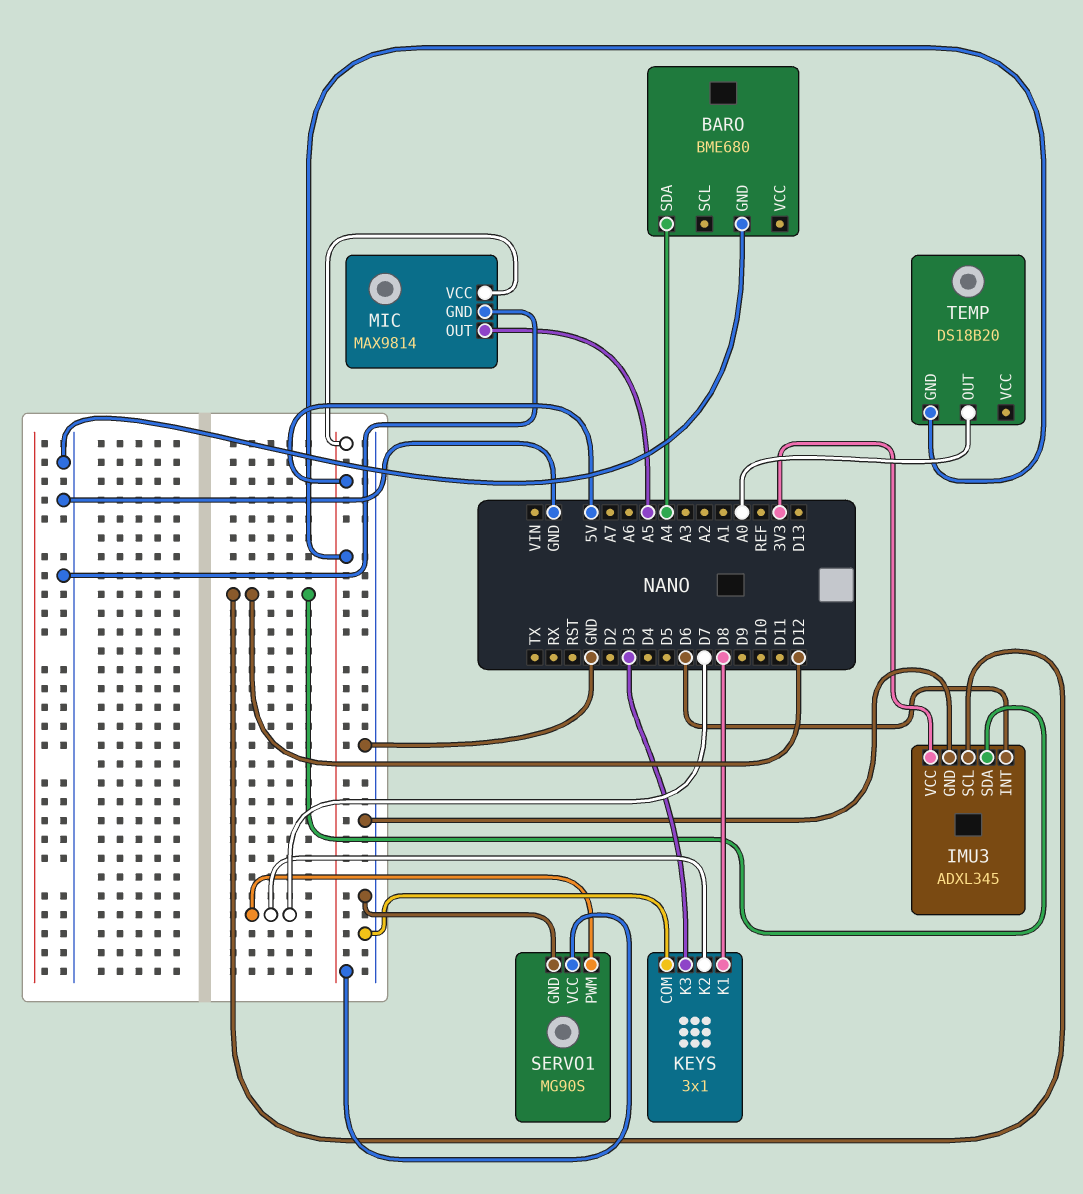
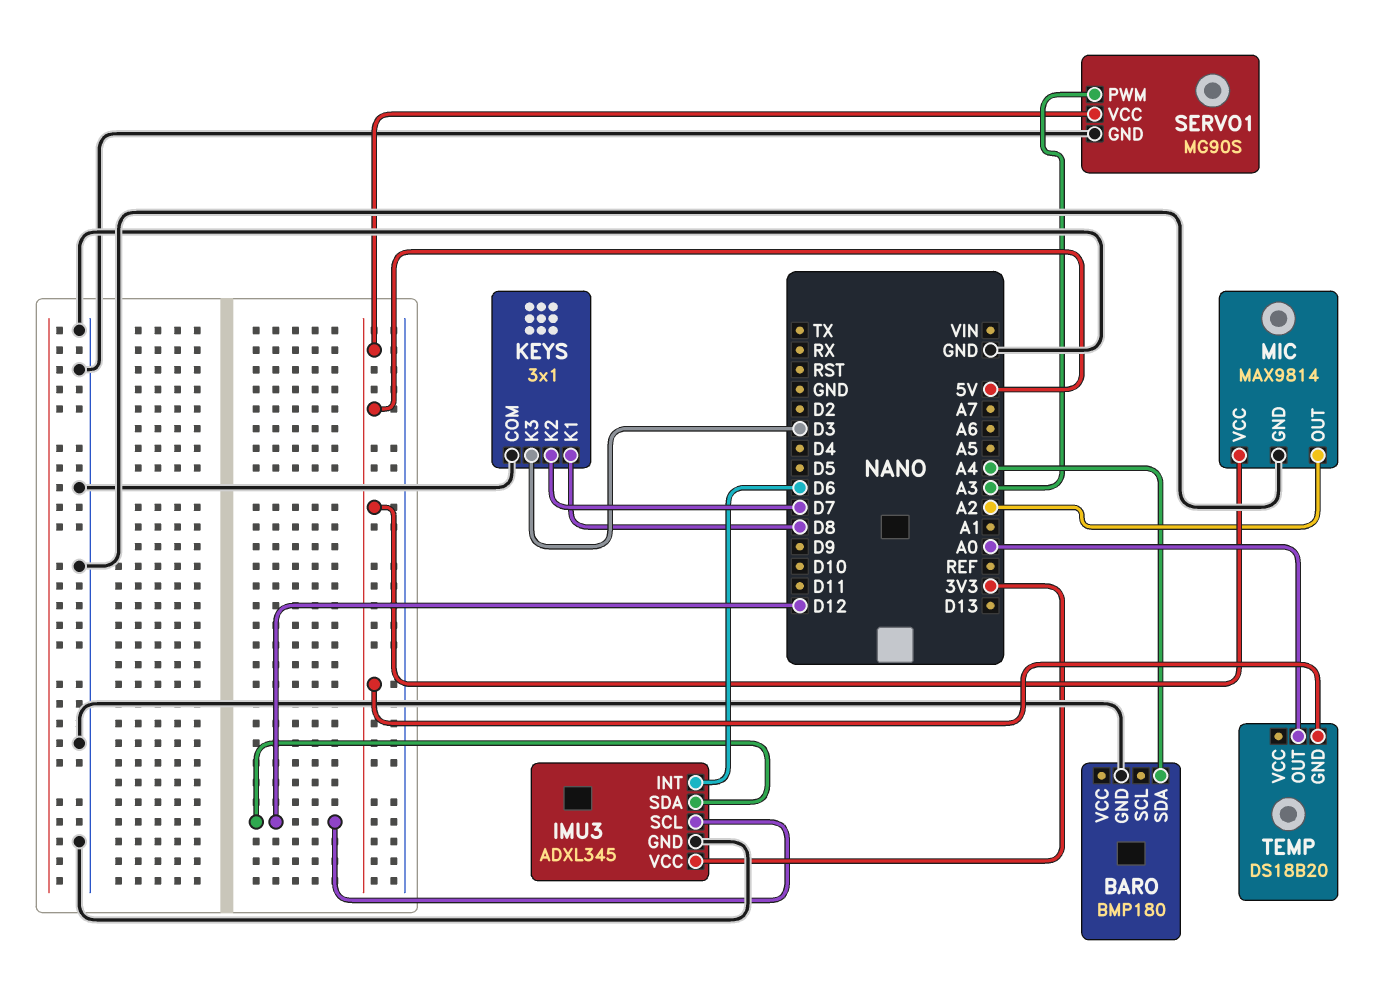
BARO: BME680 -> BMP180
MIC pin OUT: A5 -> A2
SERVO1 pin PWM: D7 -> A3

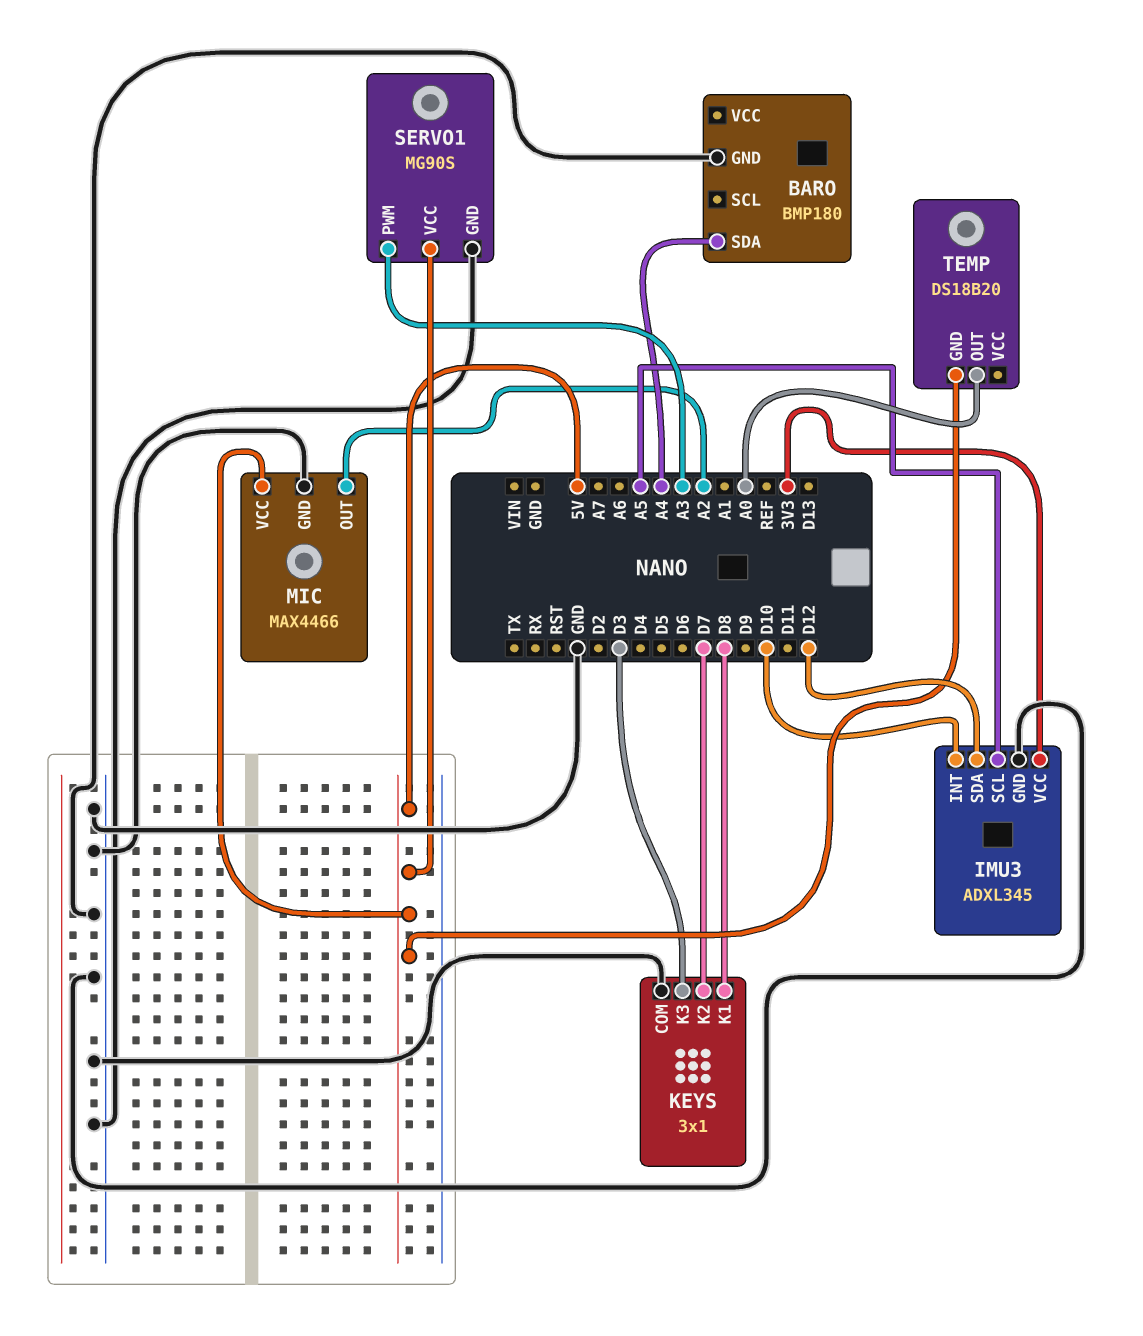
IMU3 pin INT: D6 -> D10
IMU3 pin SCL: D12 -> A5
MIC: MAX9814 -> MAX4466

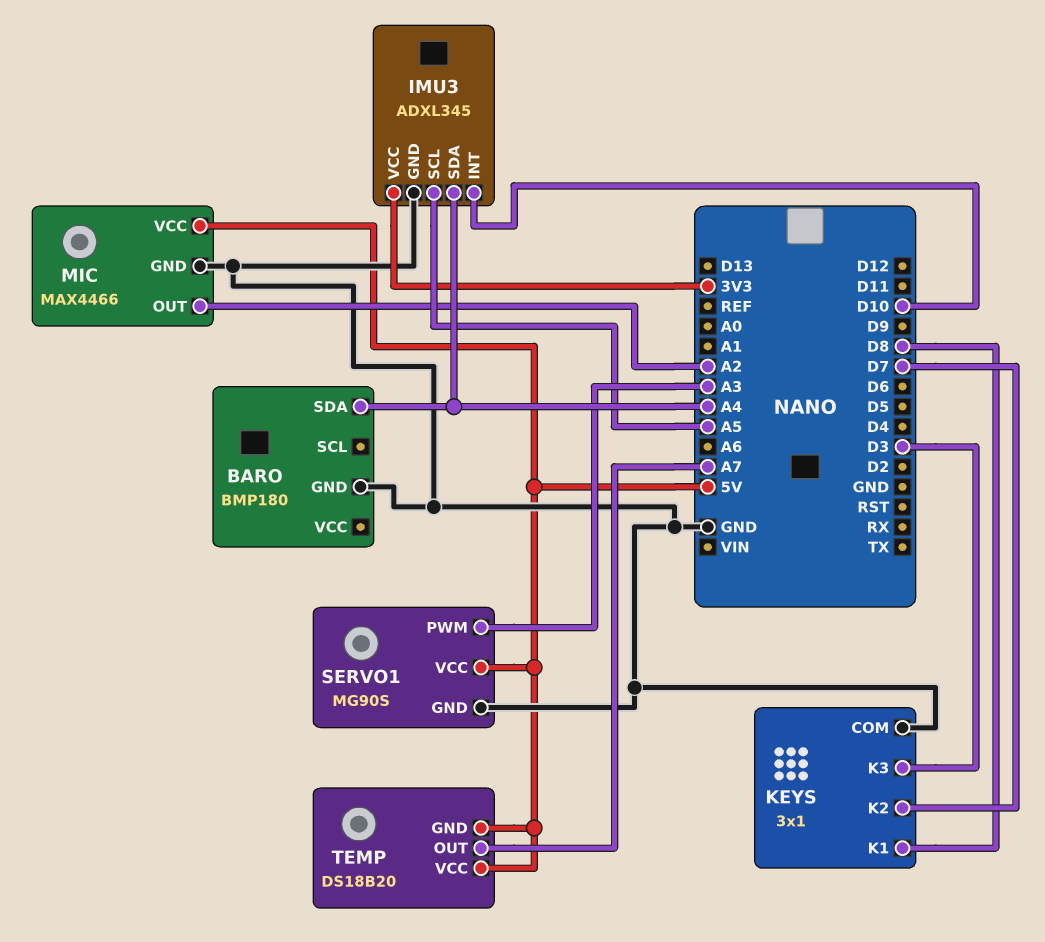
IMU3 pin SDA: D12 -> A4
TEMP pin OUT: A0 -> A7
TEMP pin VCC: none -> 5V

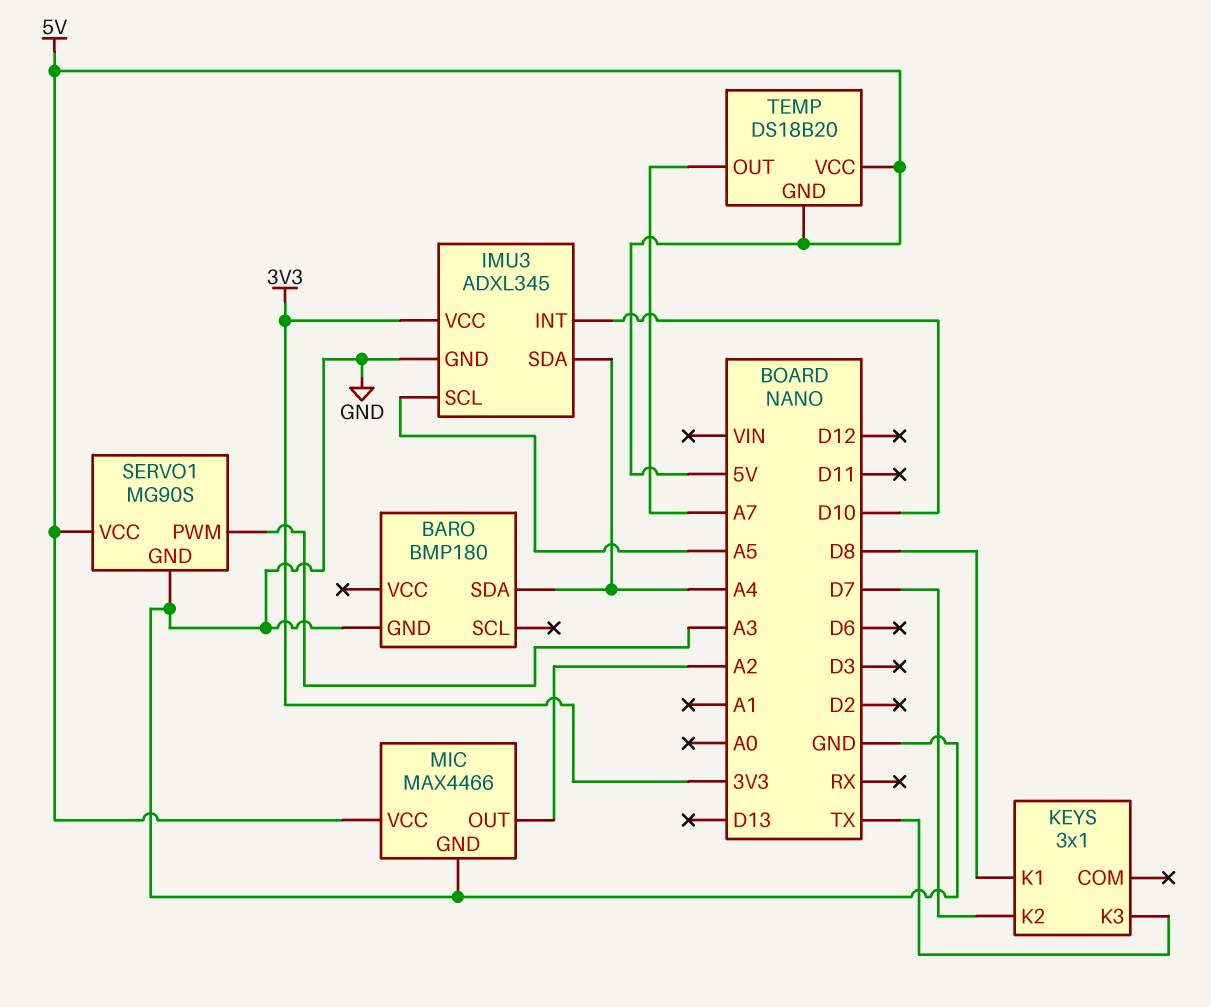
KEYS pin COM: GND -> none
KEYS pin K3: D3 -> TX

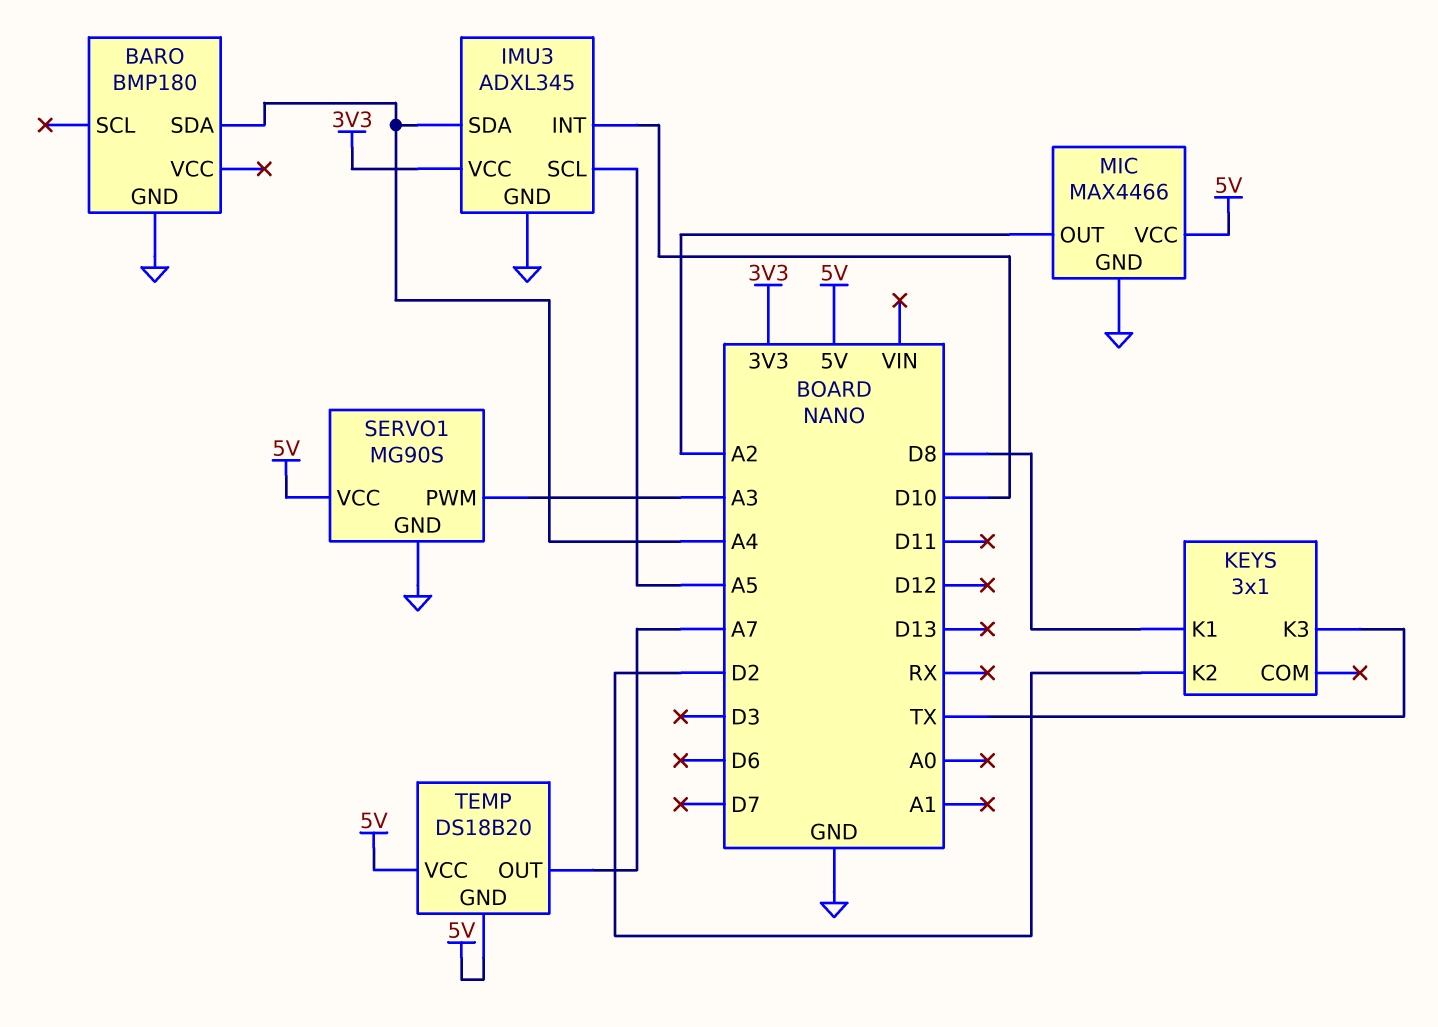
KEYS pin K2: D7 -> D2

